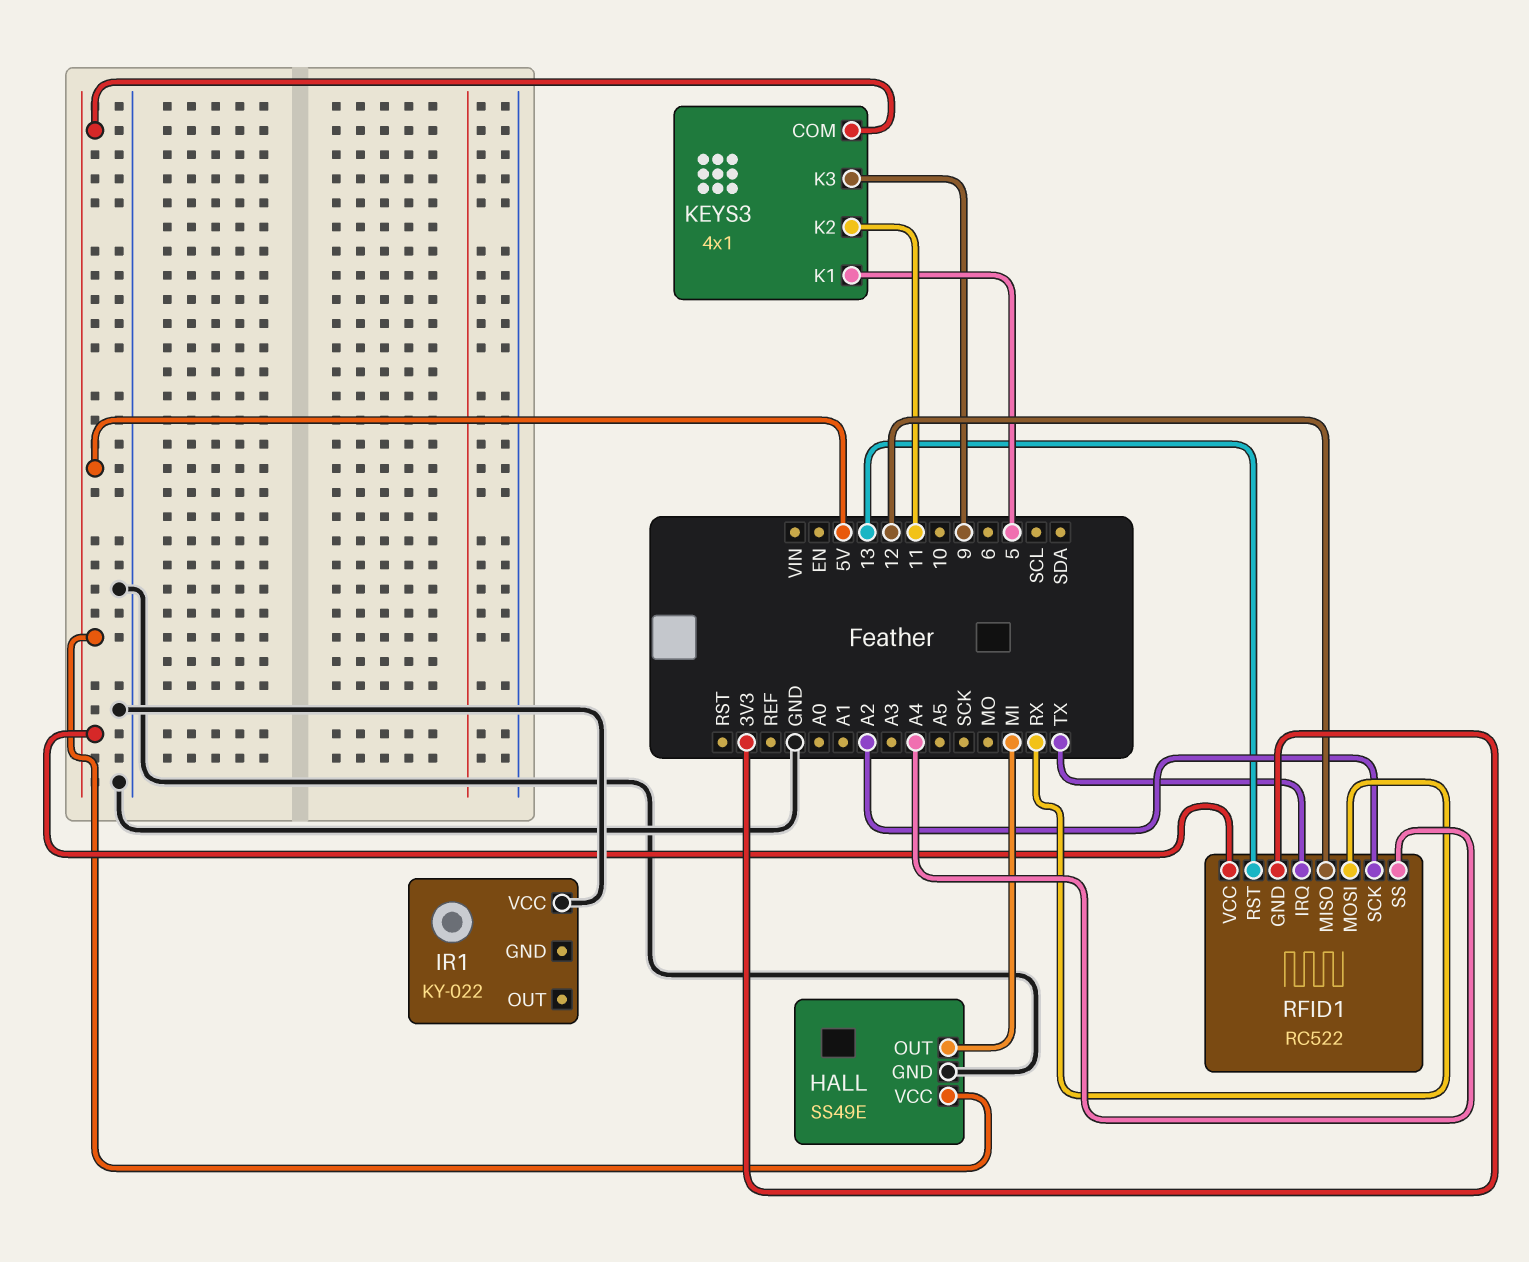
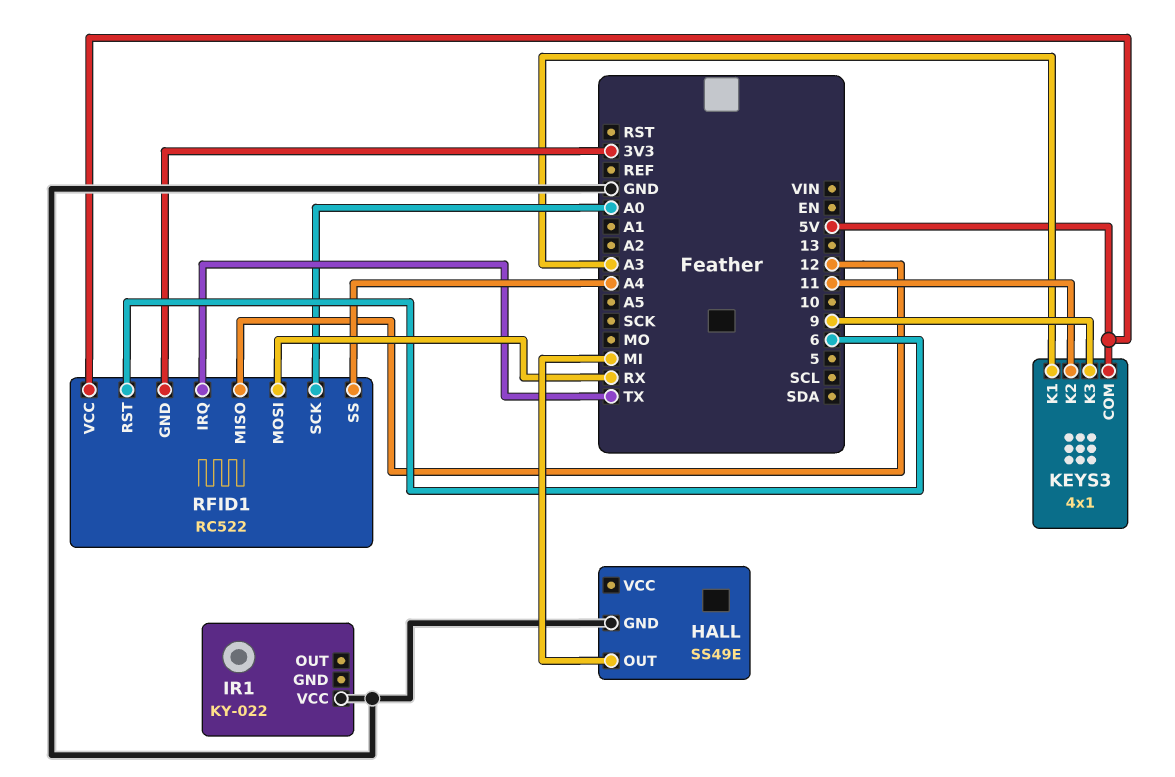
HALL pin VCC: 5V -> none
KEYS3 pin K1: 5 -> A3
RFID1 pin RST: 13 -> 6
RFID1 pin SCK: A2 -> A0

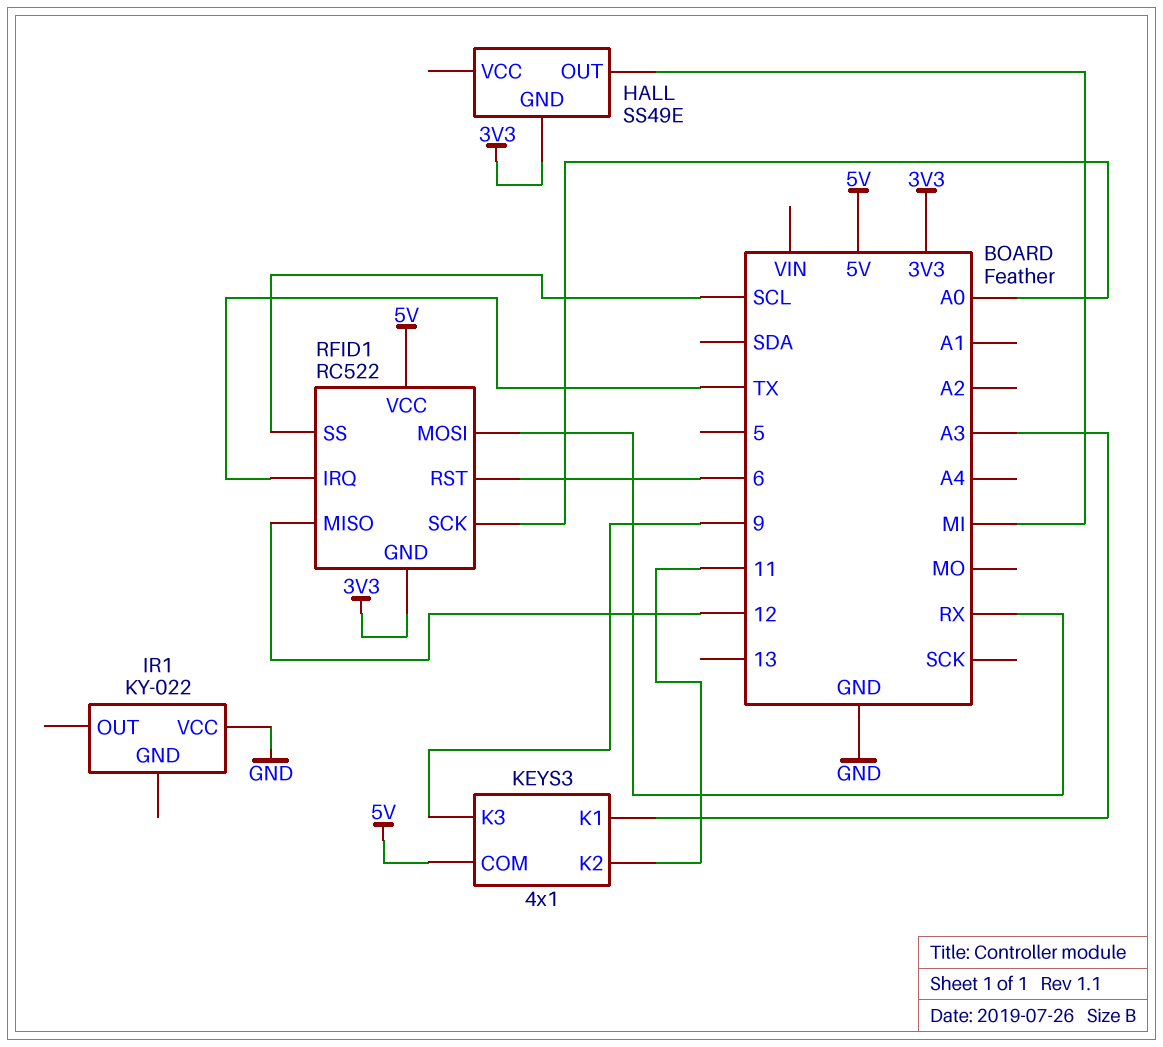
HALL pin GND: GND -> 3V3
RFID1 pin SS: A4 -> SCL

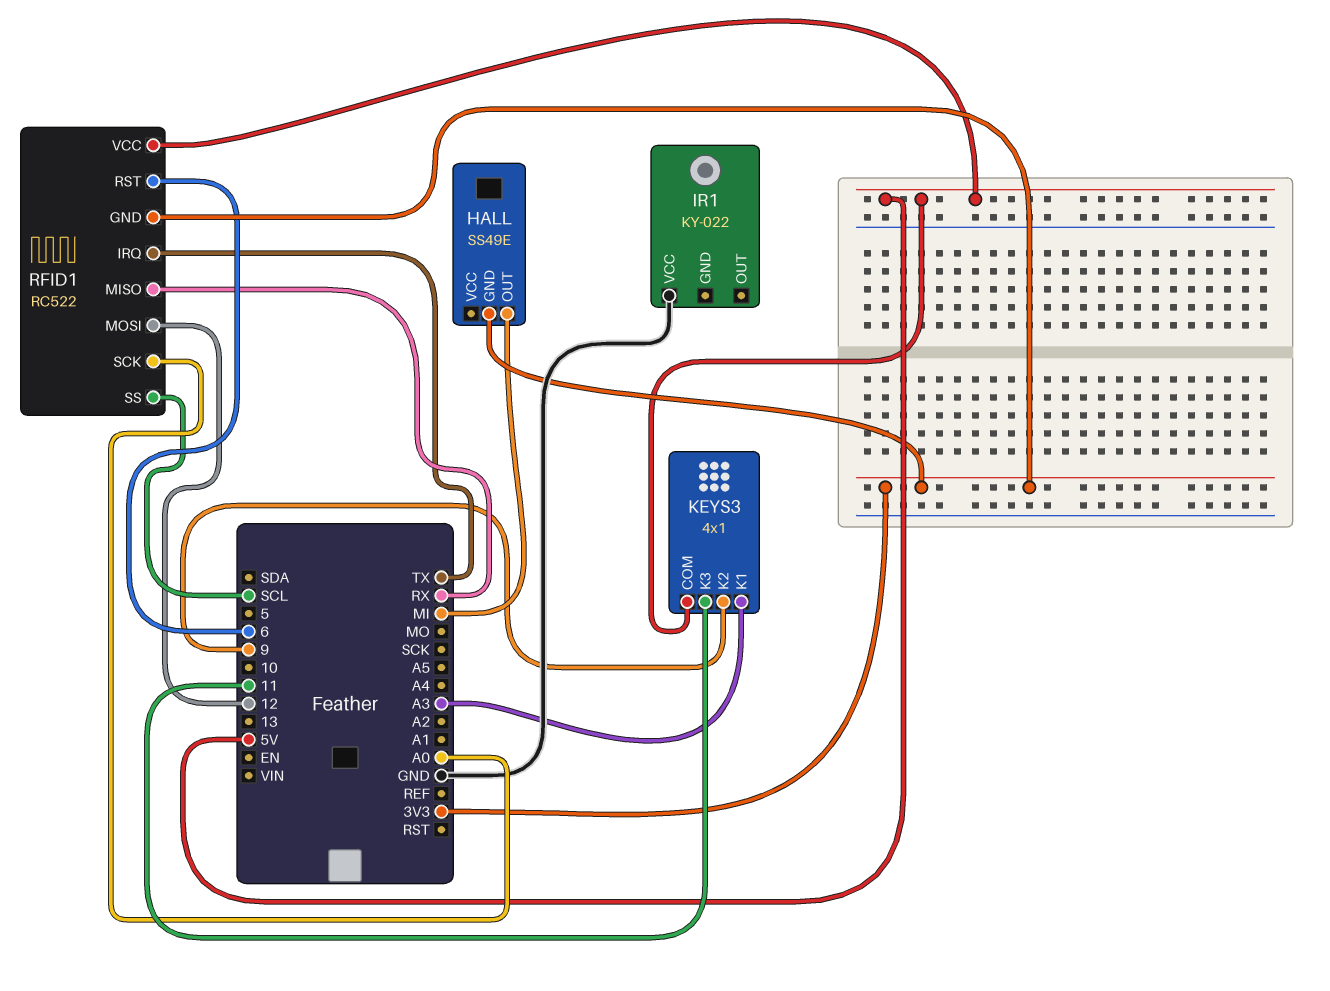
KEYS3 pin K2: 11 -> 9
KEYS3 pin K3: 9 -> 11
RFID1 pin MISO: 12 -> RX
RFID1 pin MOSI: RX -> 12

